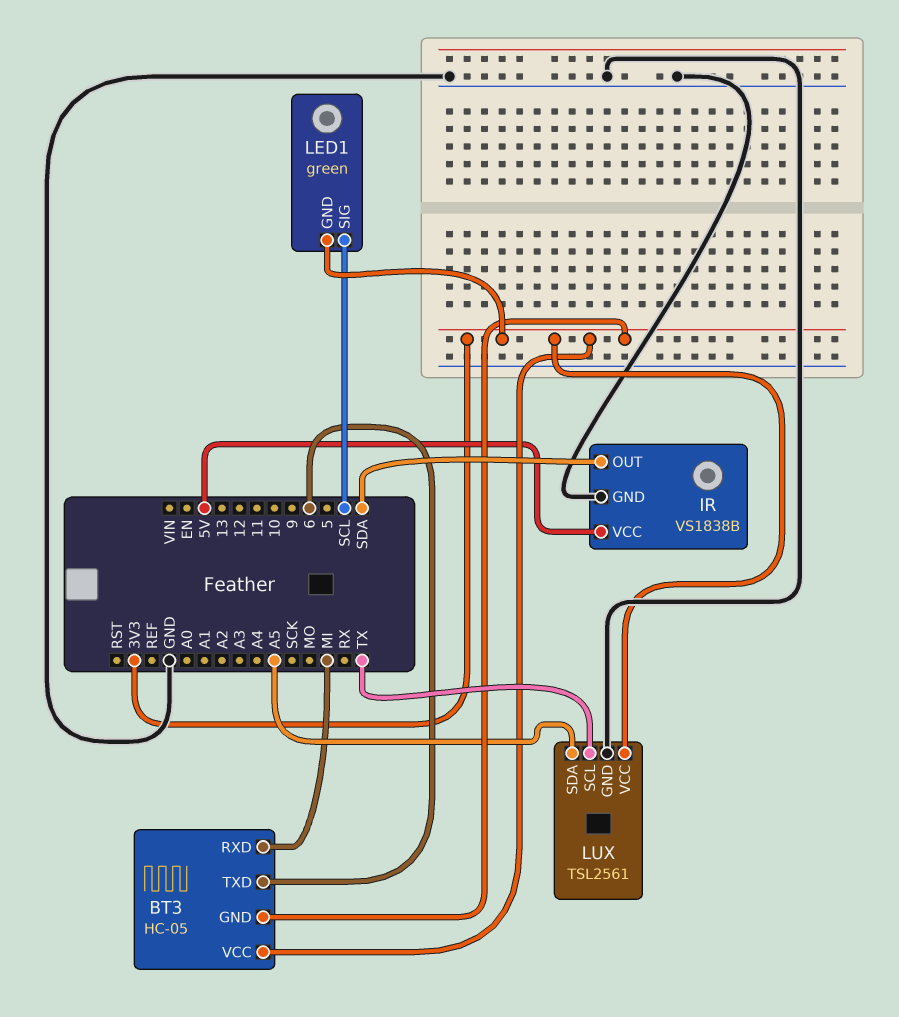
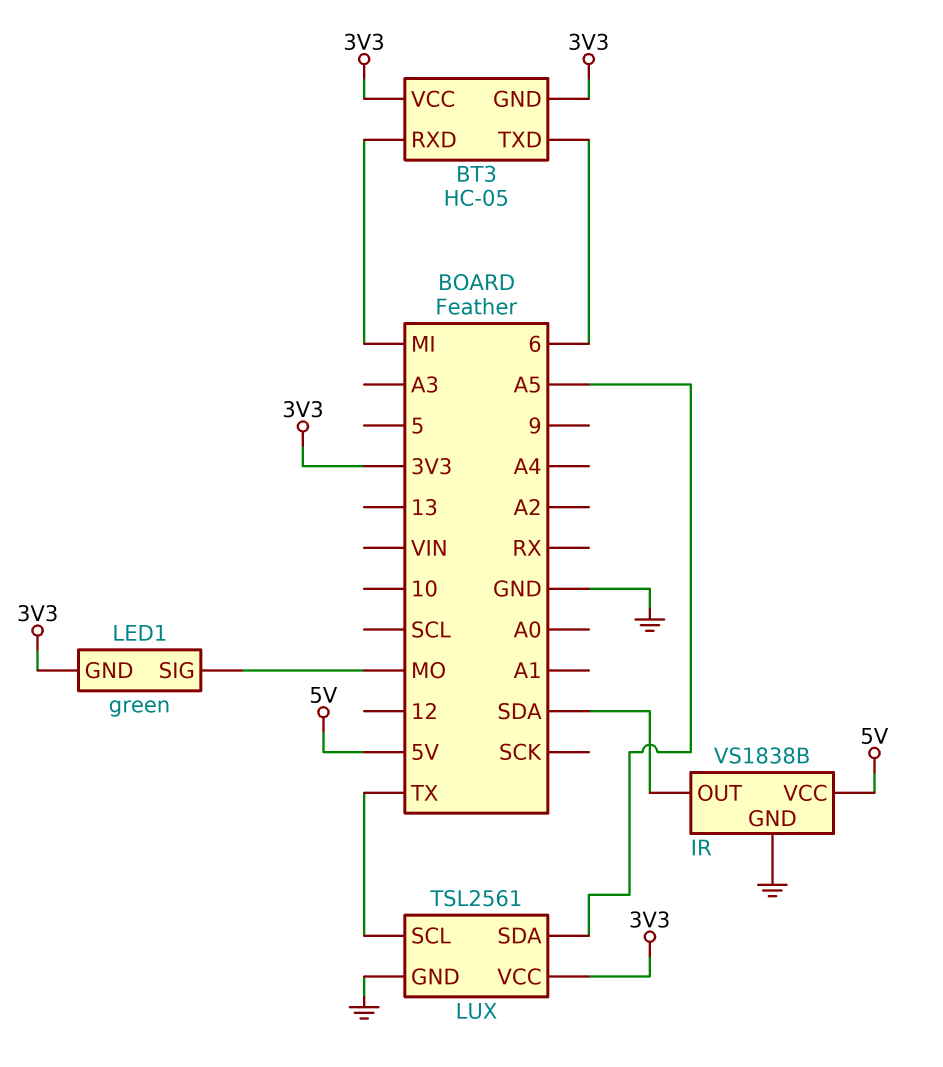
LED1 pin SIG: SCL -> MO

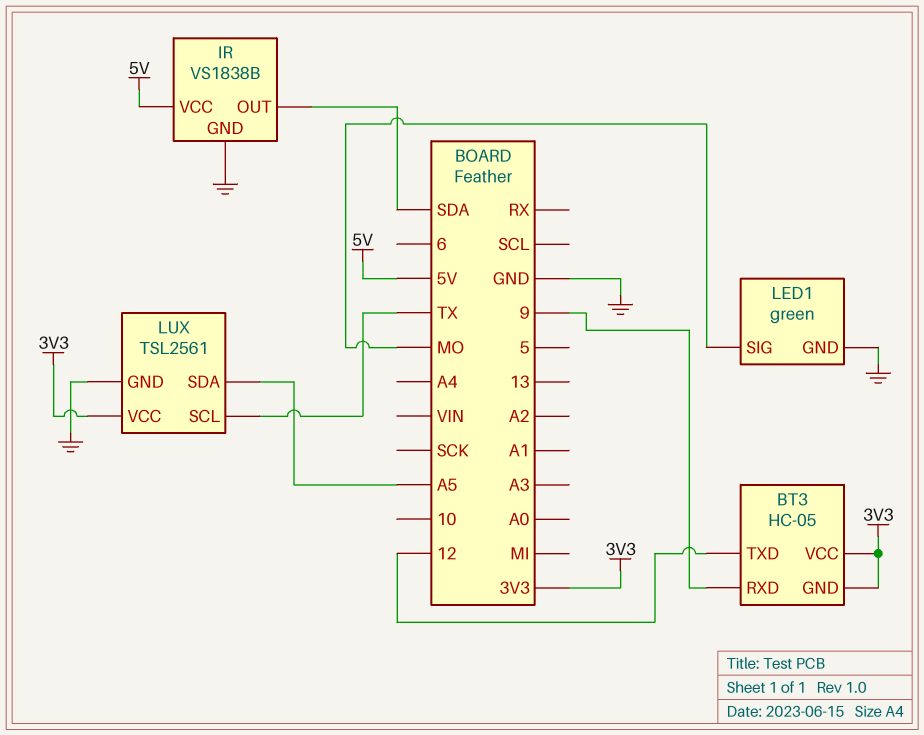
BT3 pin RXD: MI -> 9
BT3 pin TXD: 6 -> 12
LED1 pin GND: 3V3 -> GND

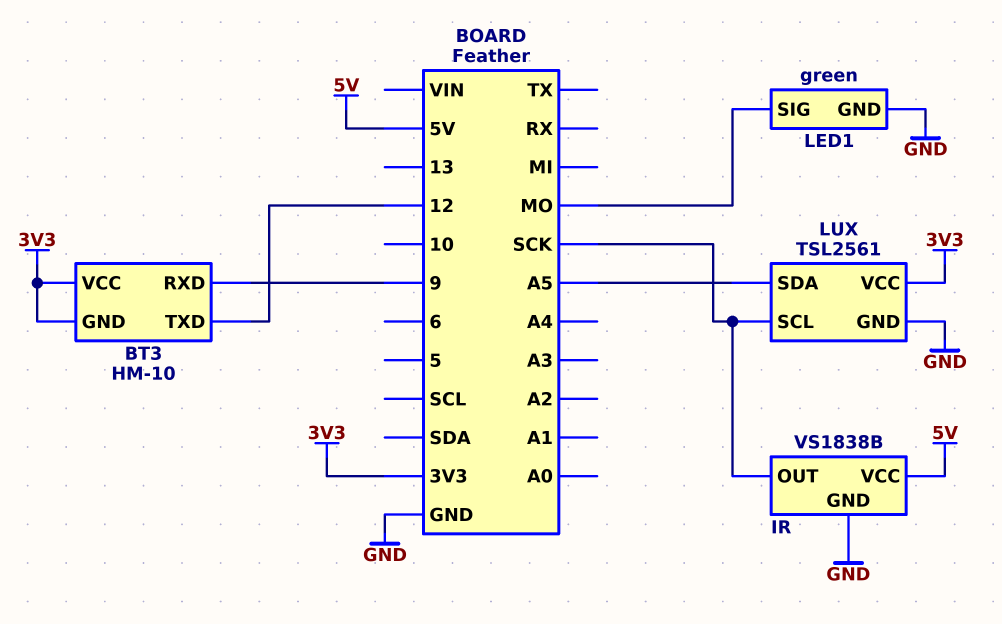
BT3: HC-05 -> HM-10
IR pin OUT: SDA -> SCK
LUX pin SCL: TX -> SCK

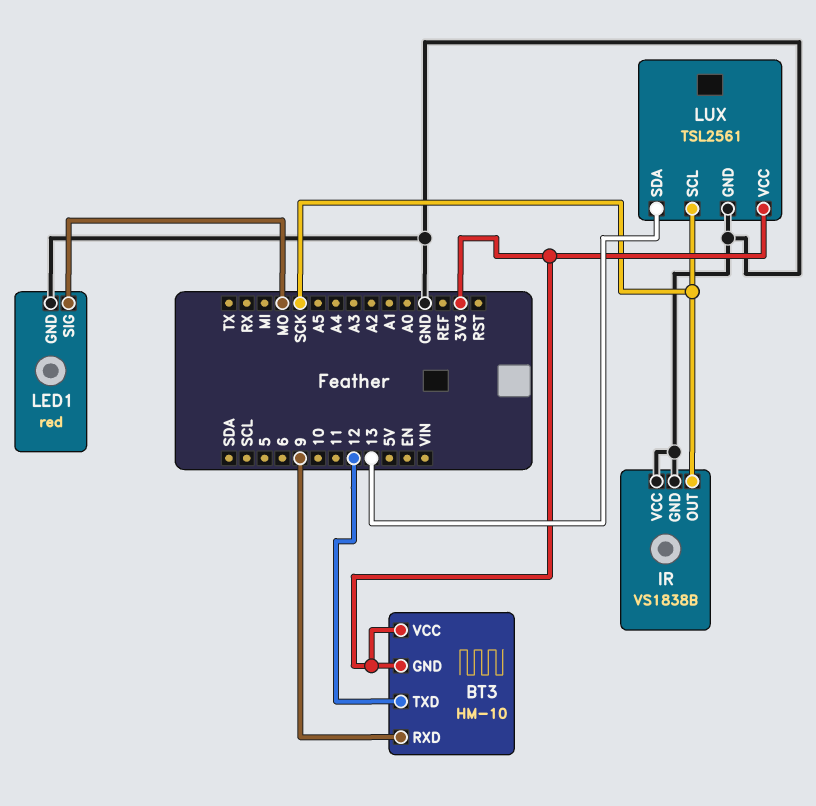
IR pin VCC: 5V -> GND
LED1: green -> red
LUX pin SDA: A5 -> 13

